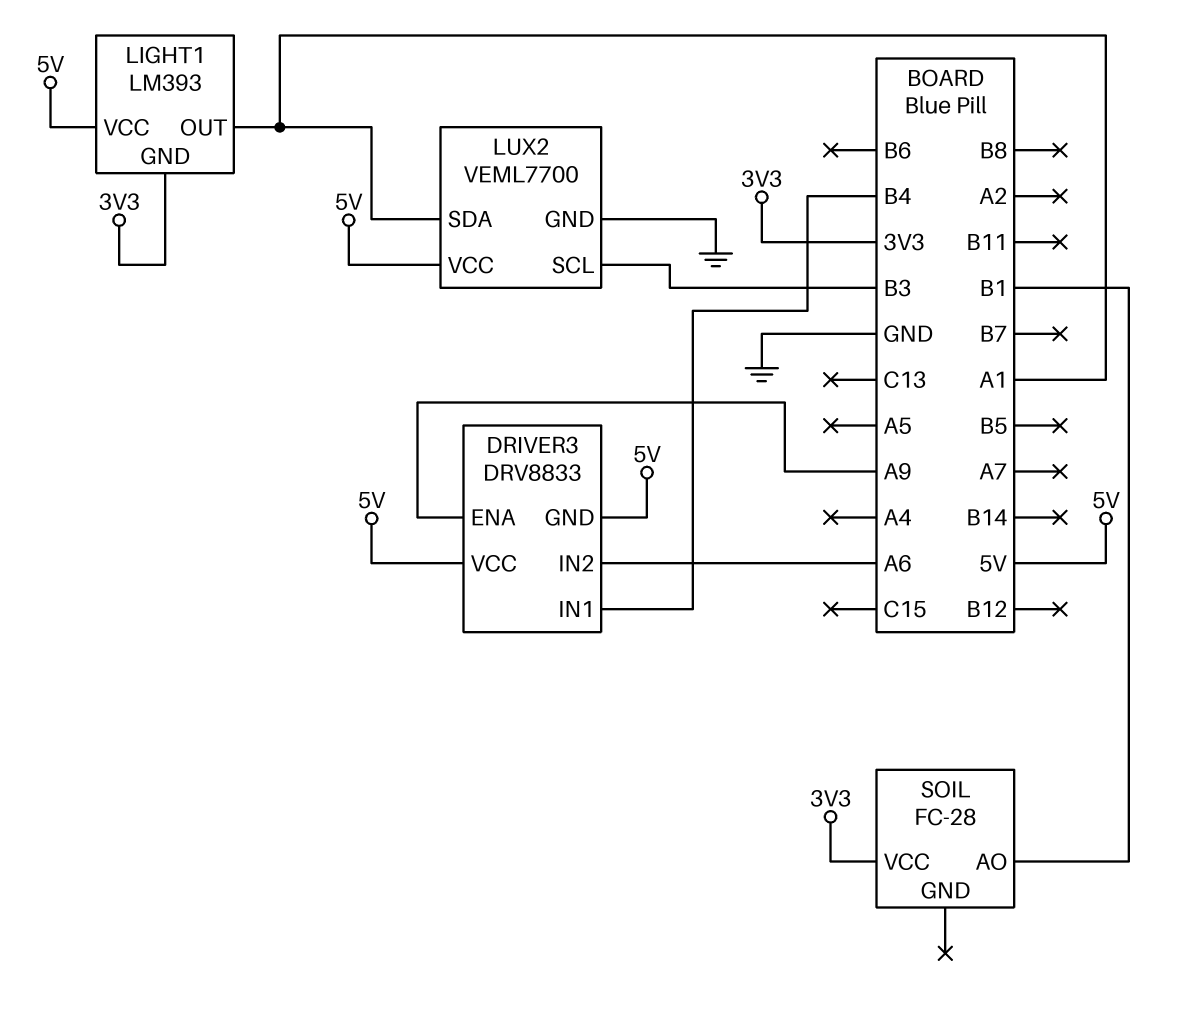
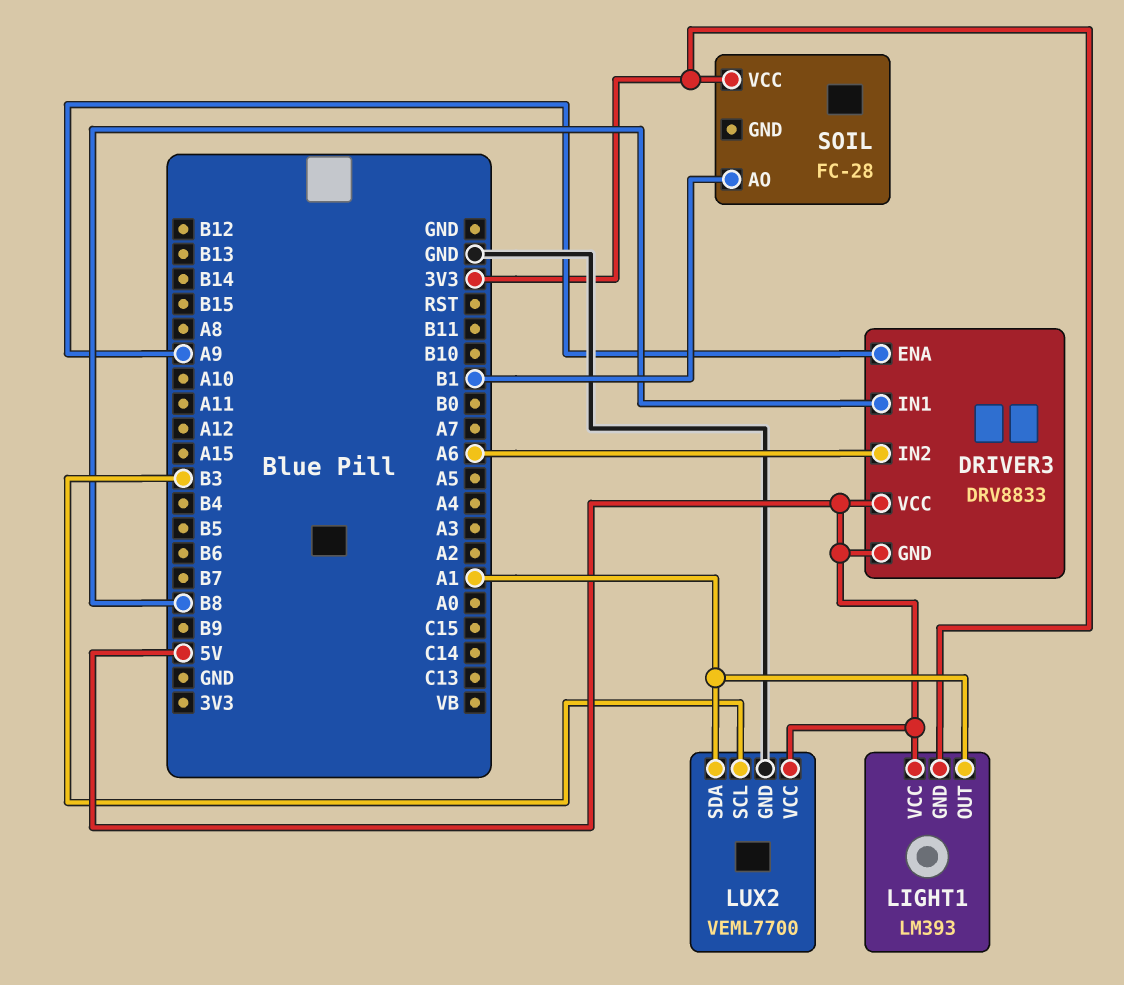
DRIVER3 pin IN1: B4 -> B8

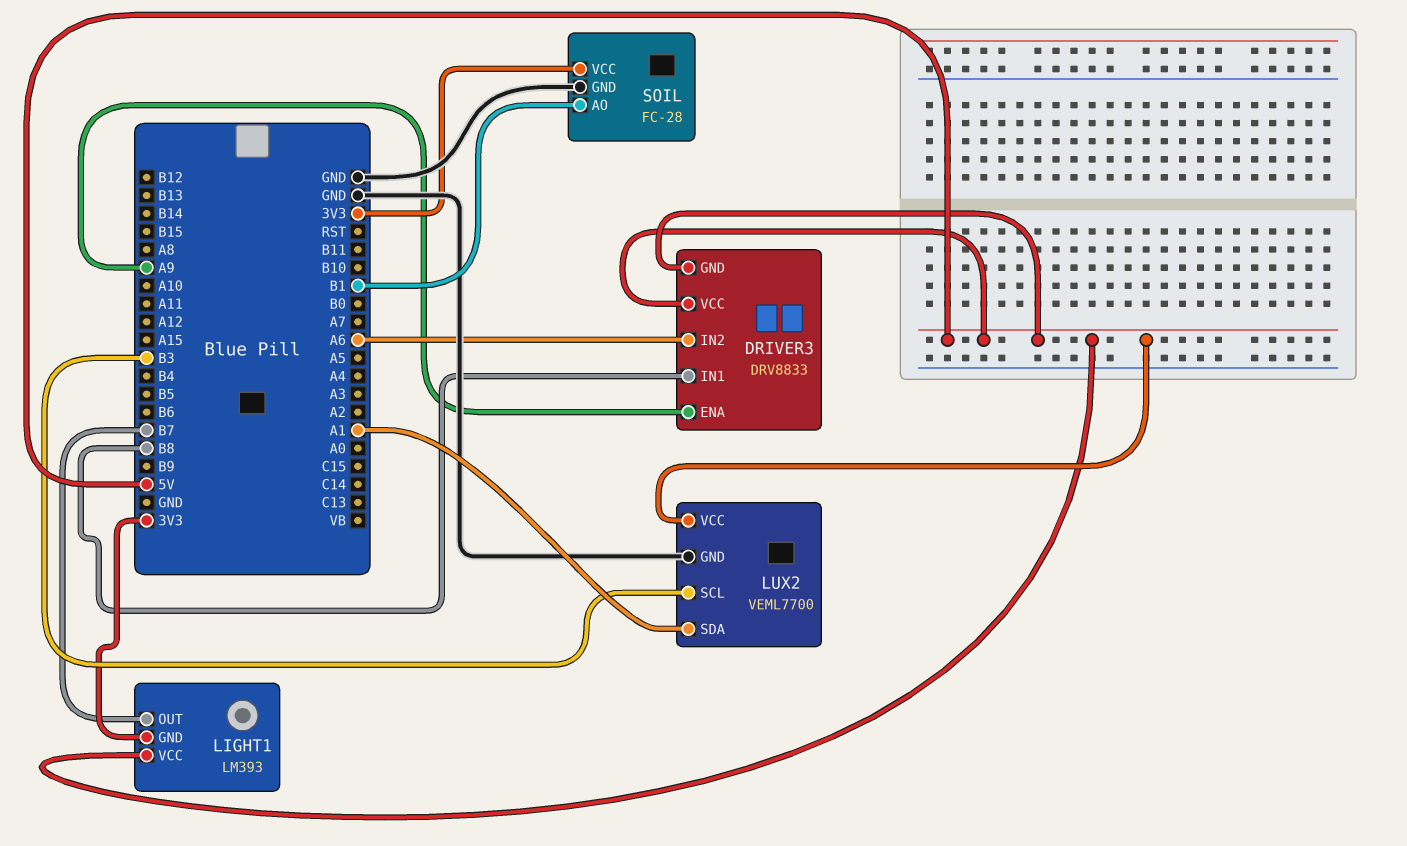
LIGHT1 pin OUT: A1 -> B7
SOIL pin GND: none -> GND

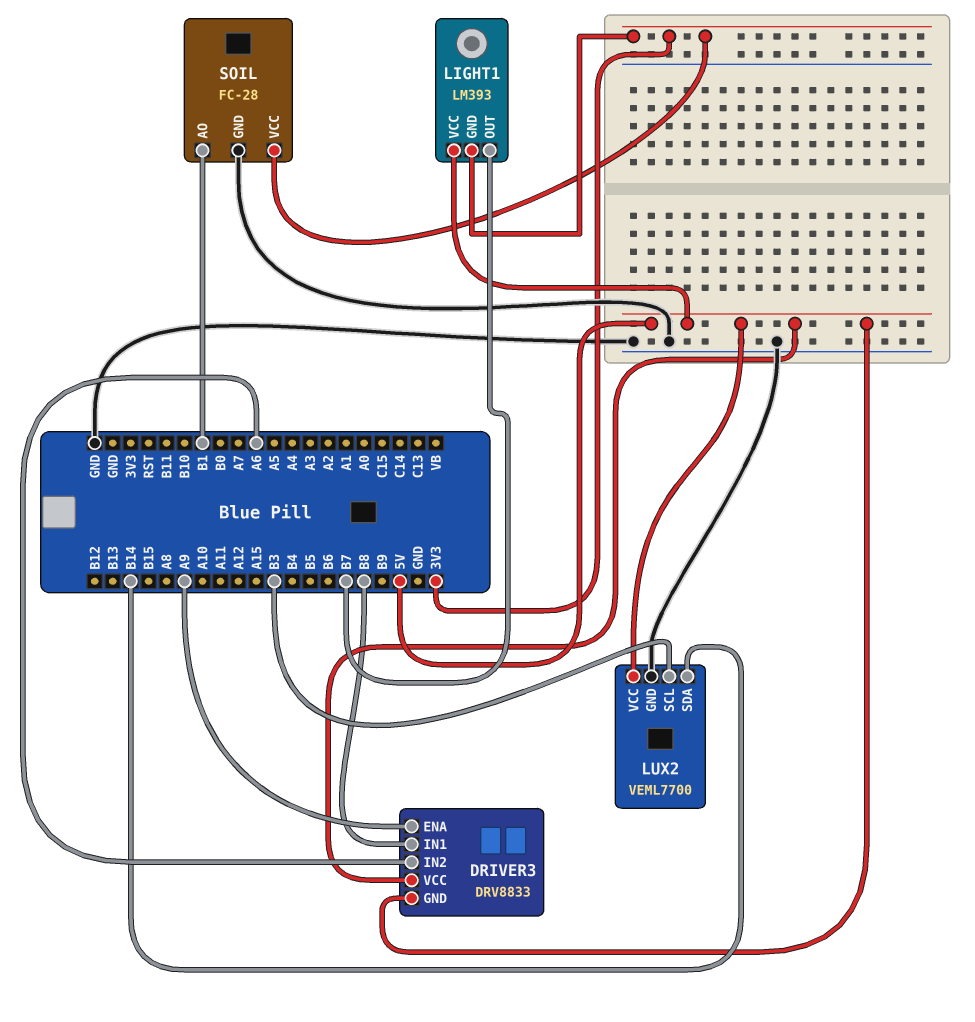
LUX2 pin SDA: A1 -> B14

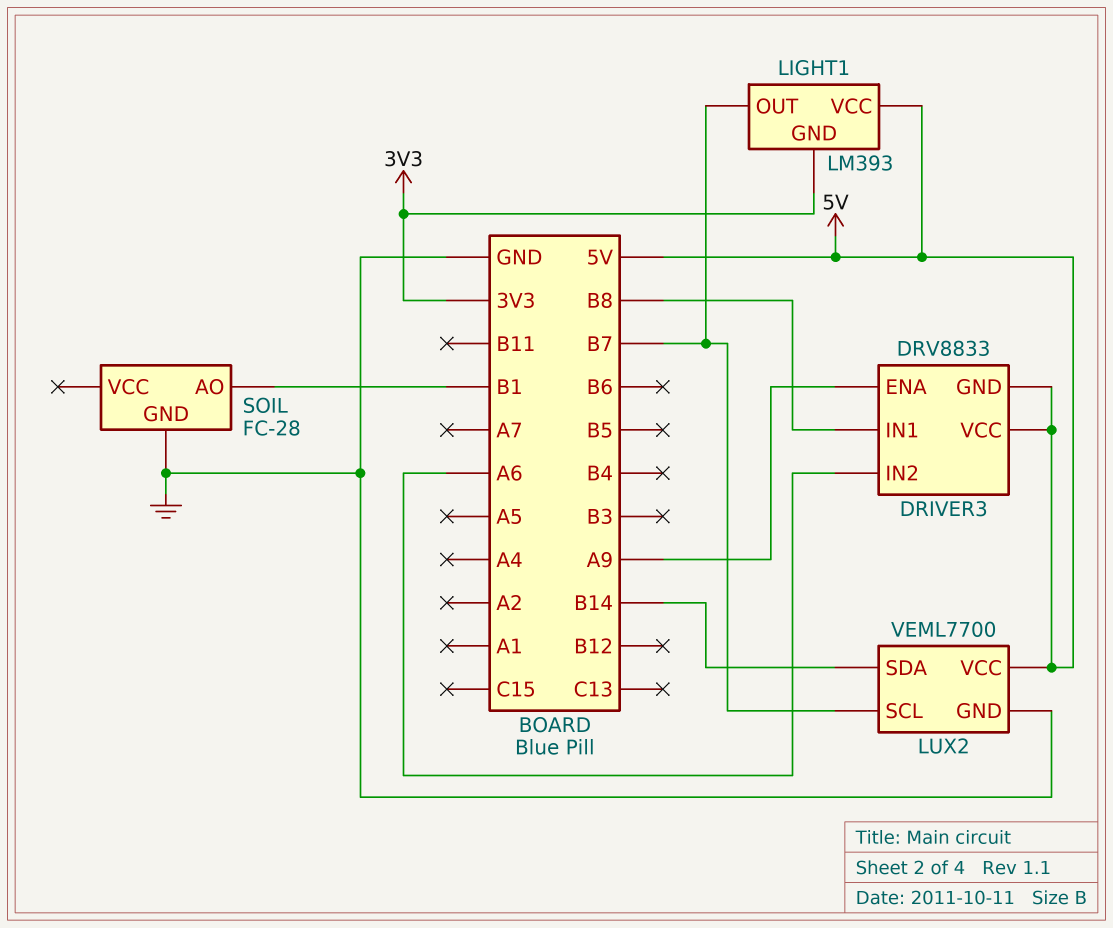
LUX2 pin SCL: B3 -> B7
SOIL pin VCC: 3V3 -> none

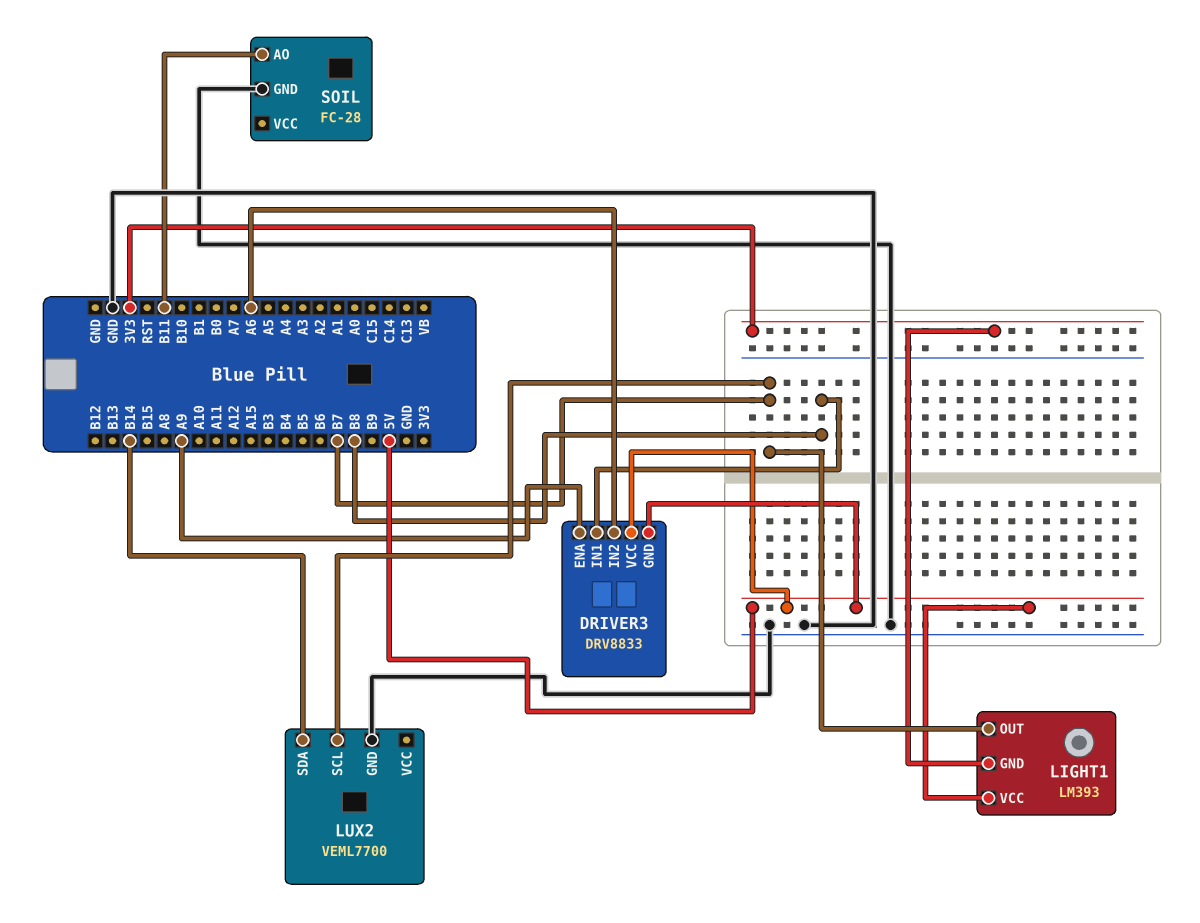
LUX2 pin VCC: 5V -> none
SOIL pin AO: B1 -> B11

